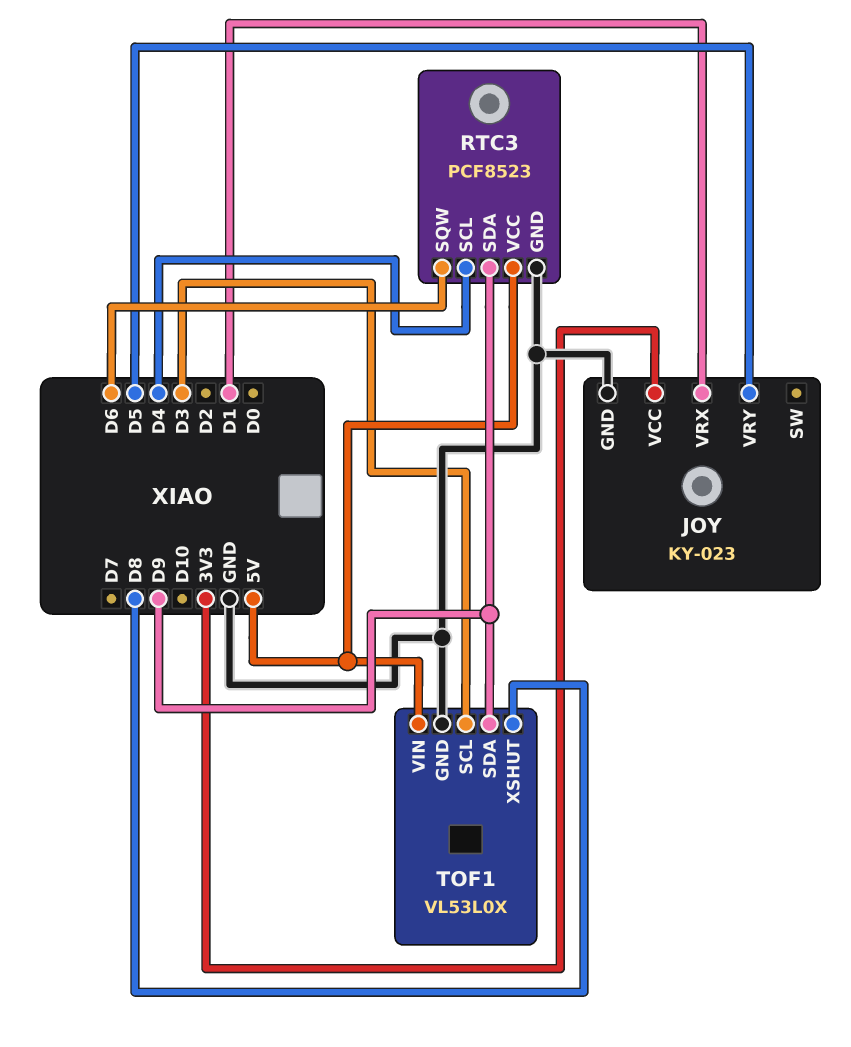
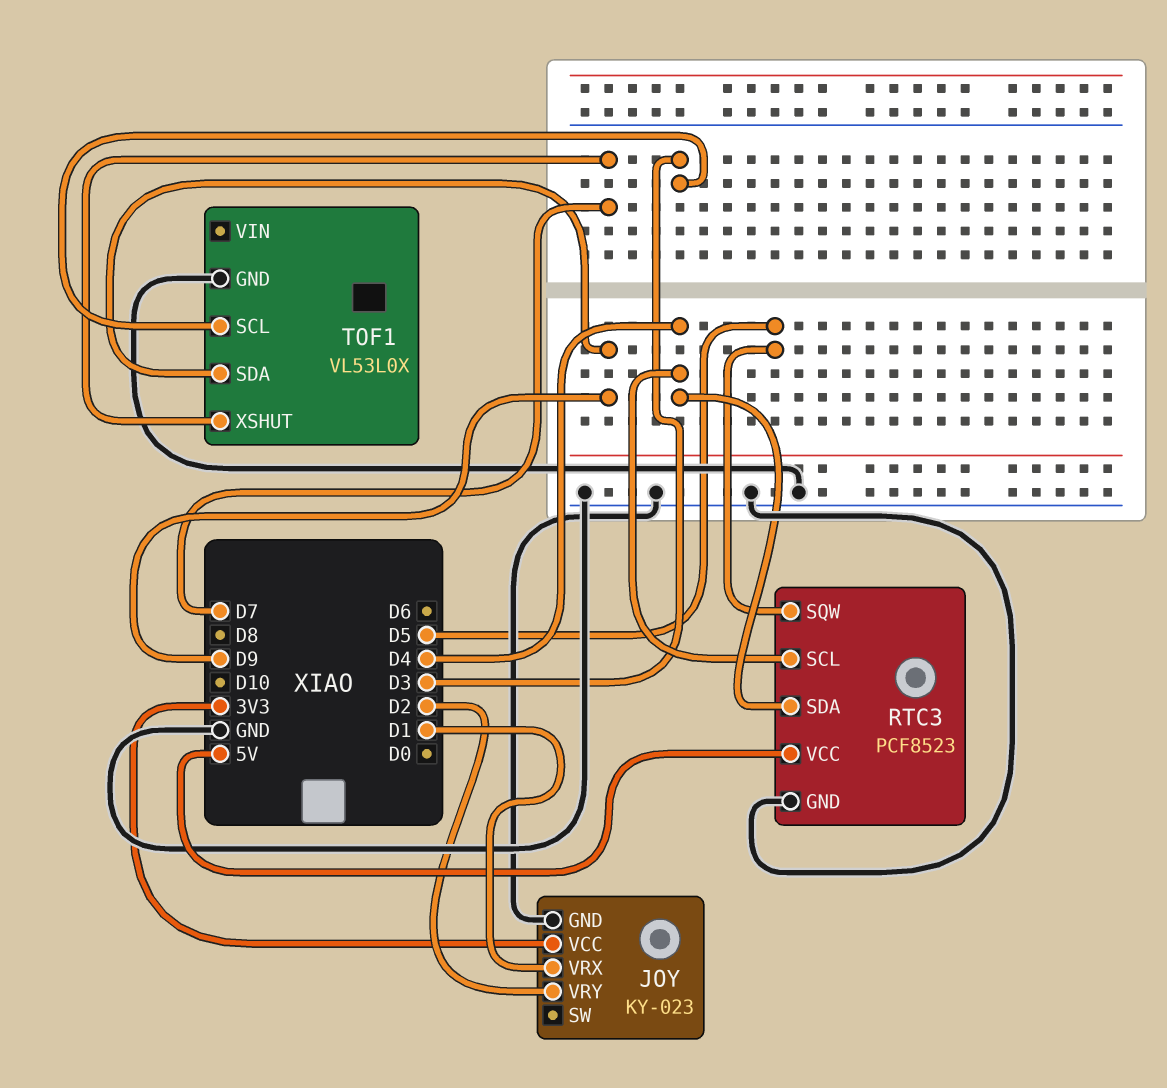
JOY pin VRY: D5 -> D2
RTC3 pin SDA: D9 -> D4
RTC3 pin SQW: D6 -> D5
TOF1 pin VIN: 5V -> none
TOF1 pin XSHUT: D8 -> D7

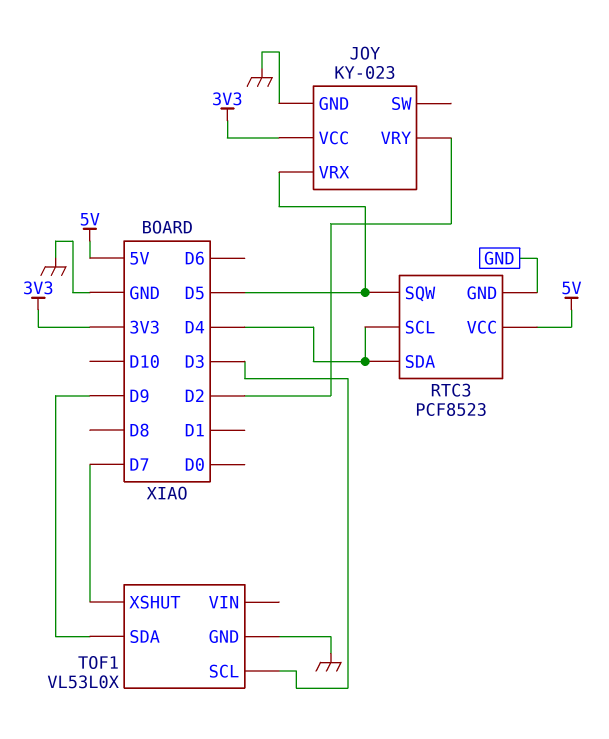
JOY pin VRX: D1 -> D5

